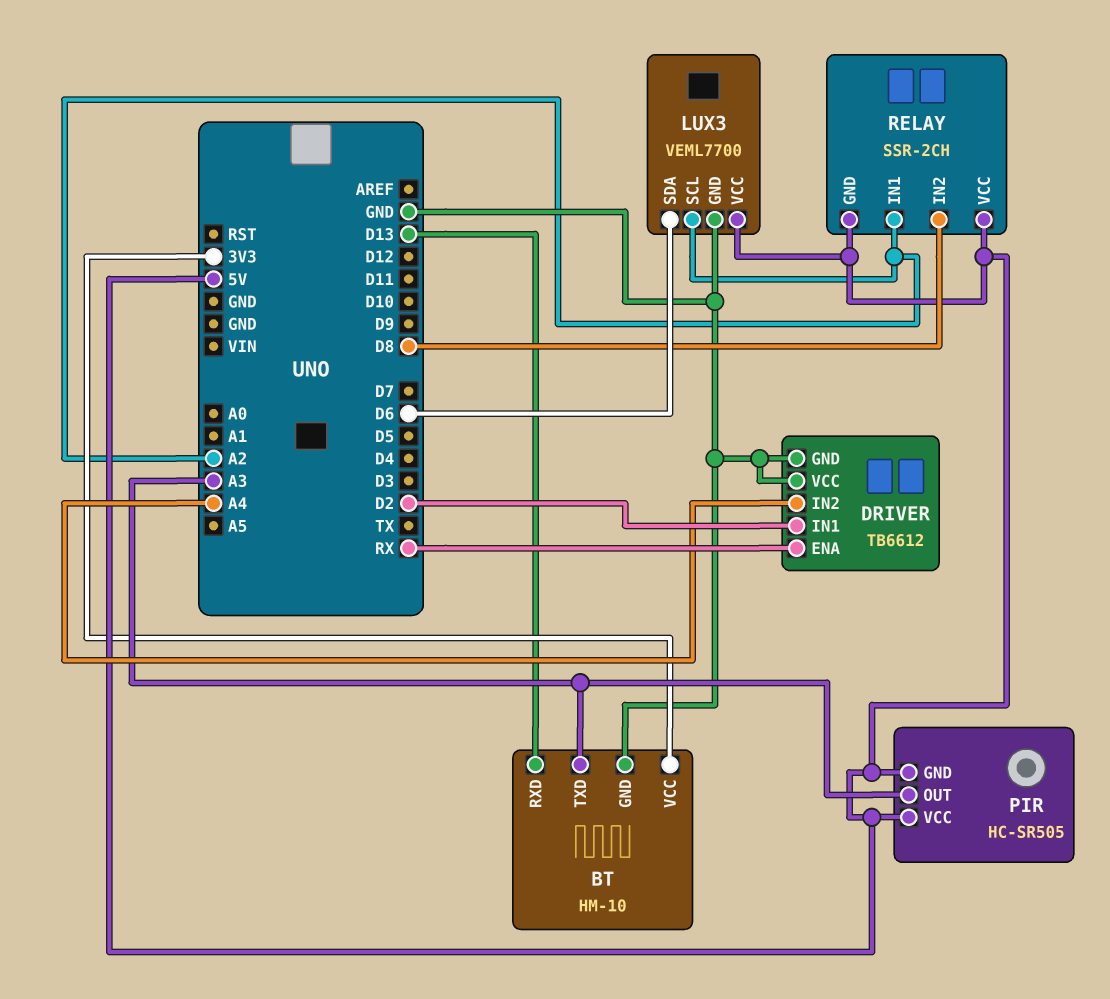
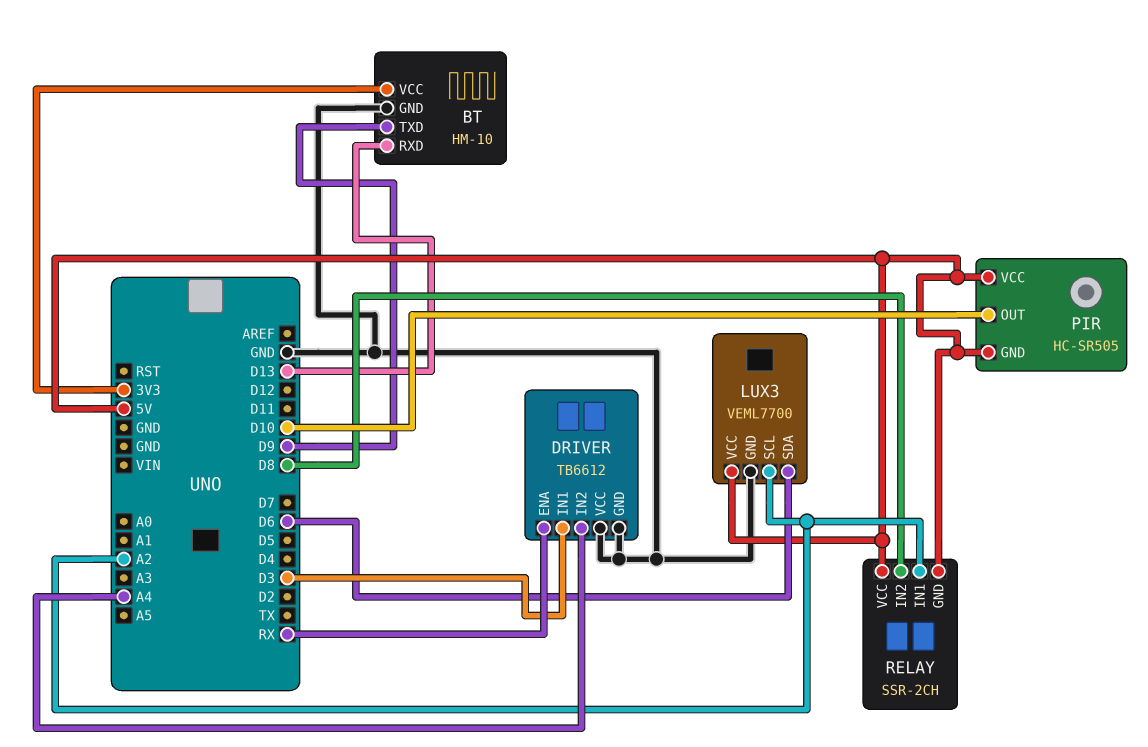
BT pin TXD: A3 -> D9
DRIVER pin IN1: D2 -> D3
PIR pin OUT: A3 -> D10

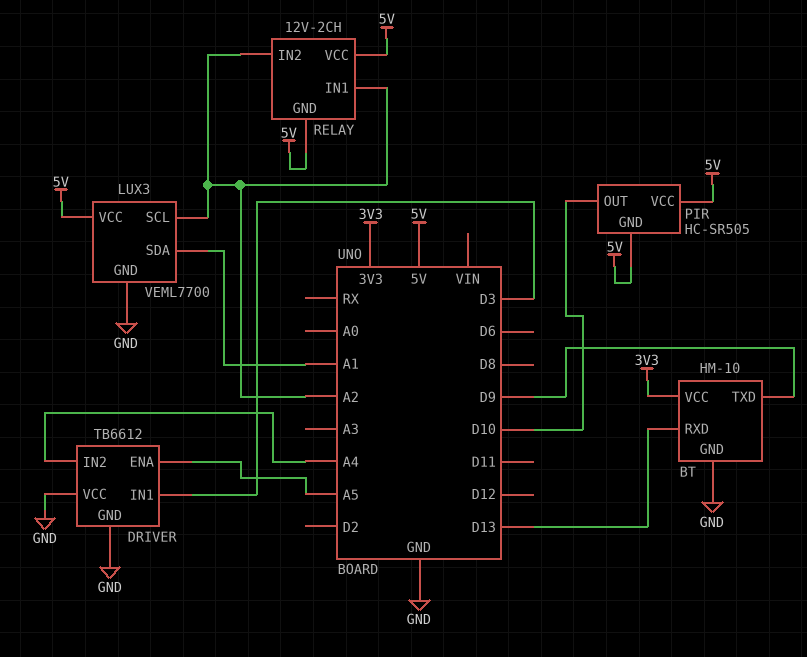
DRIVER pin ENA: RX -> A5
LUX3 pin SDA: D6 -> A1
RELAY: SSR-2CH -> 12V-2CH
RELAY pin IN2: D8 -> A2

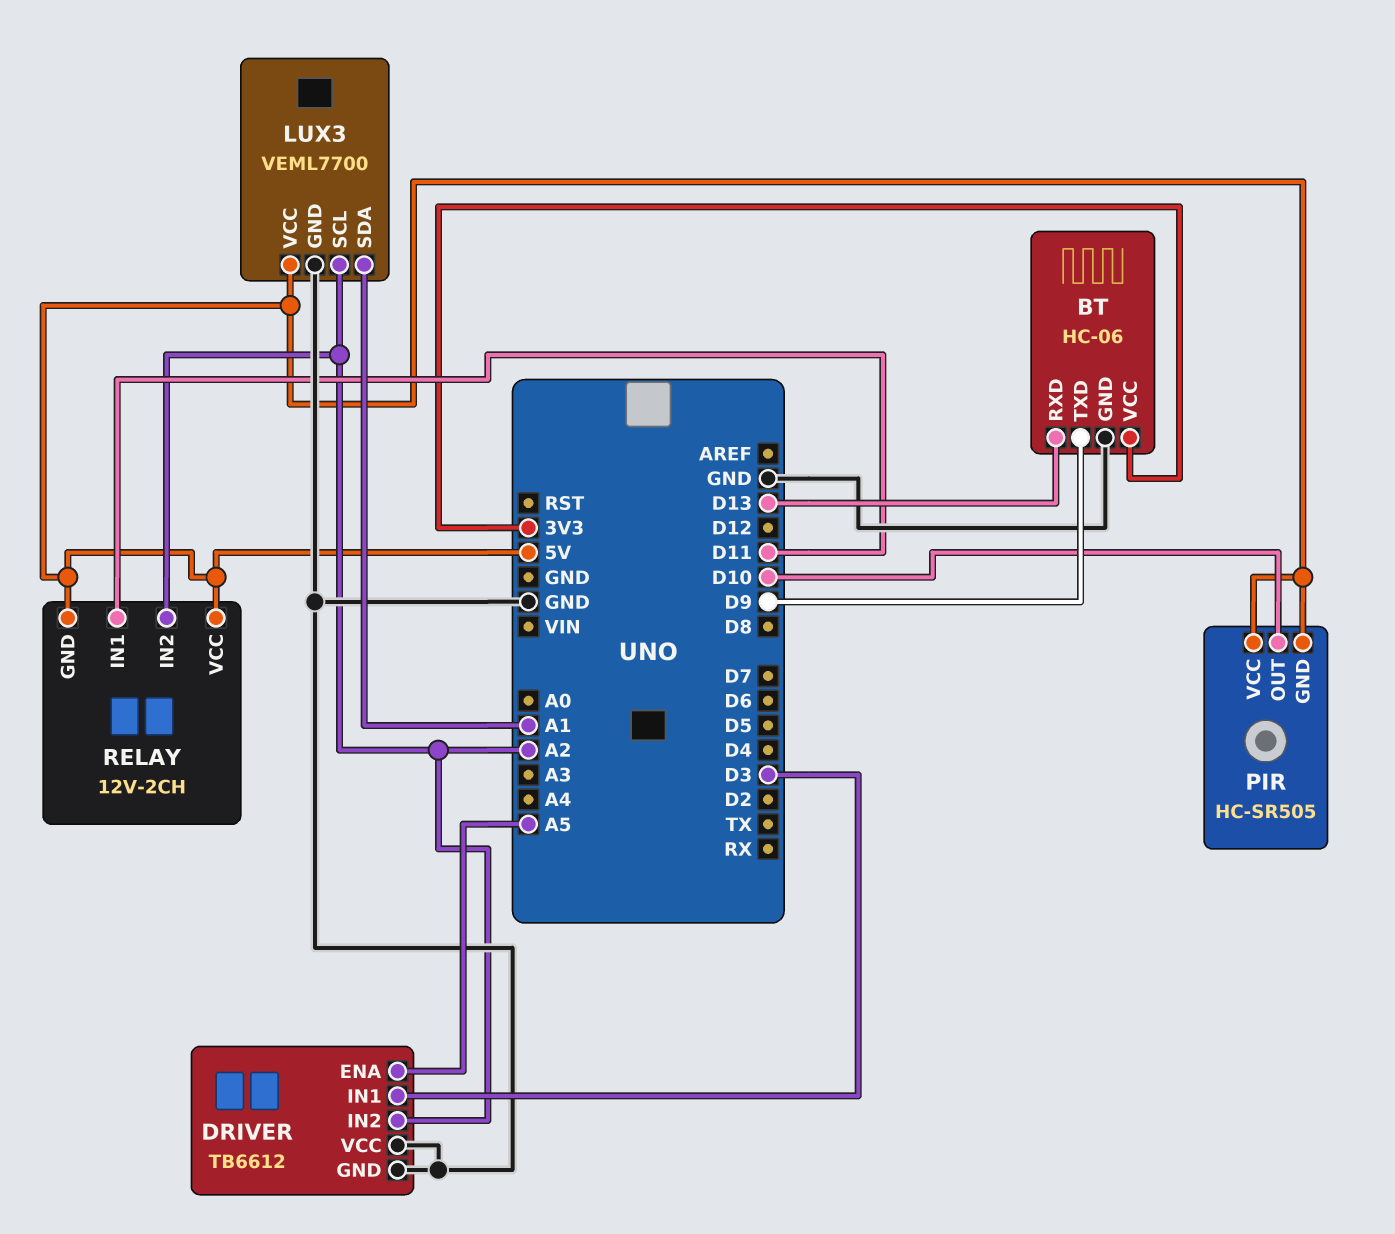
BT: HM-10 -> HC-06
DRIVER pin IN2: A4 -> A2
RELAY pin IN1: A2 -> D11

